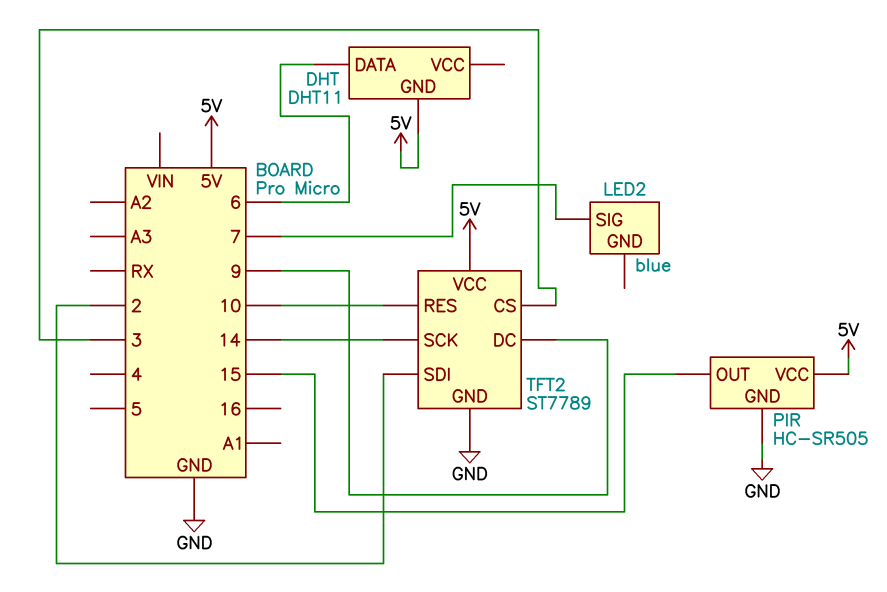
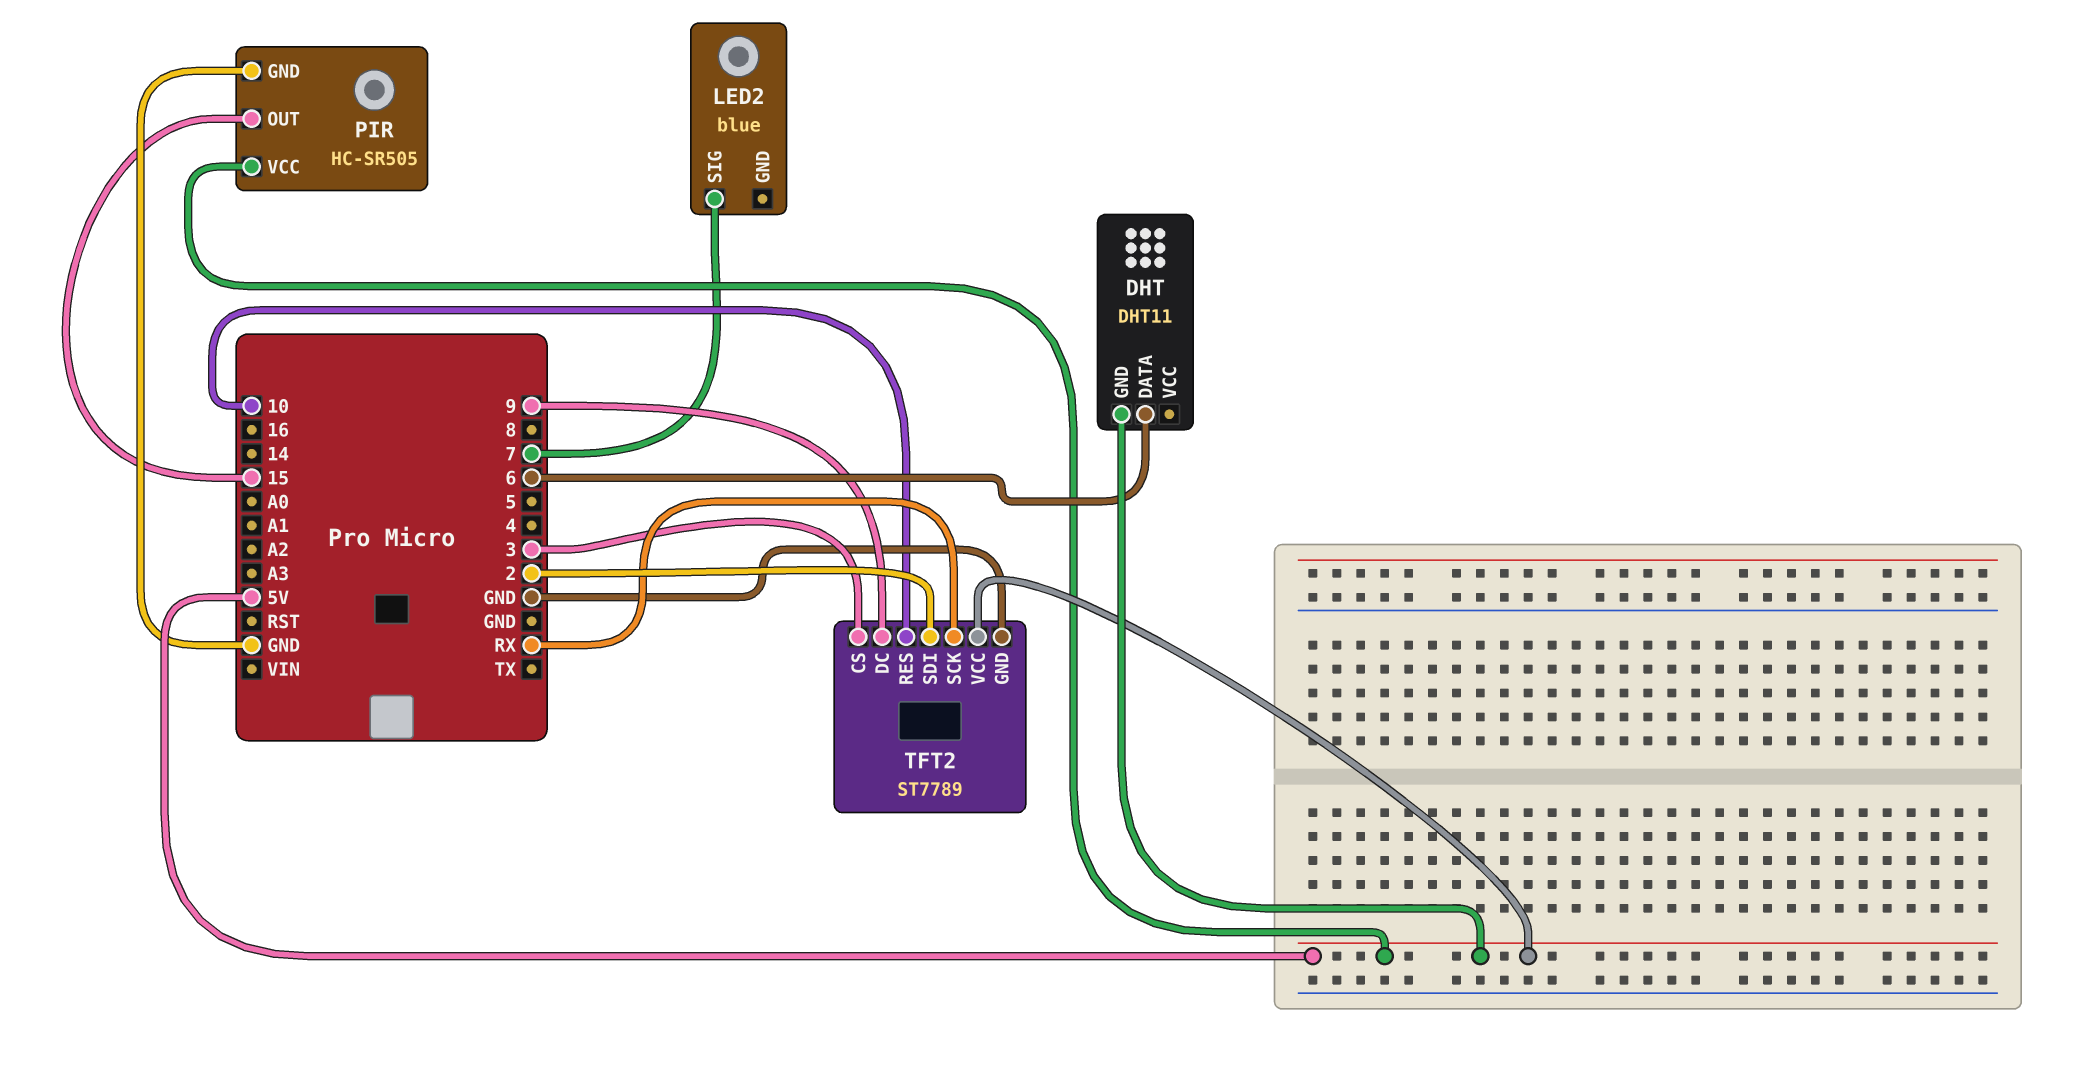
TFT2 pin SCK: 14 -> RX

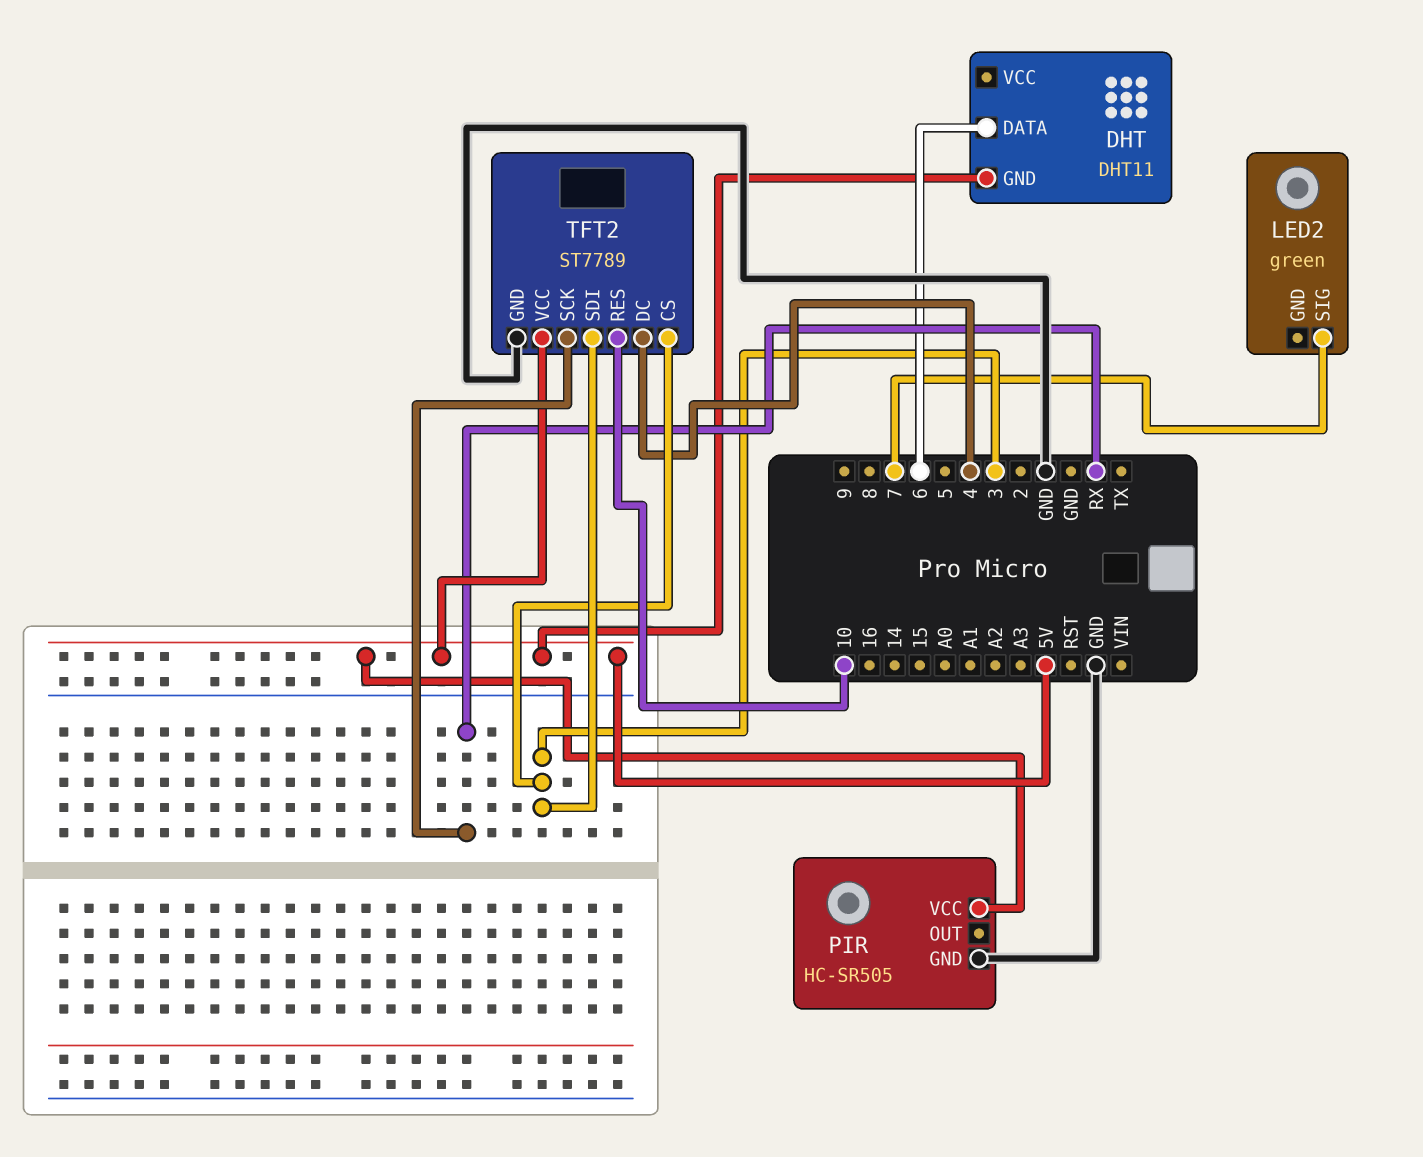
LED2: blue -> green
PIR pin OUT: 15 -> none
TFT2 pin DC: 9 -> 4
TFT2 pin SDI: 2 -> 3

